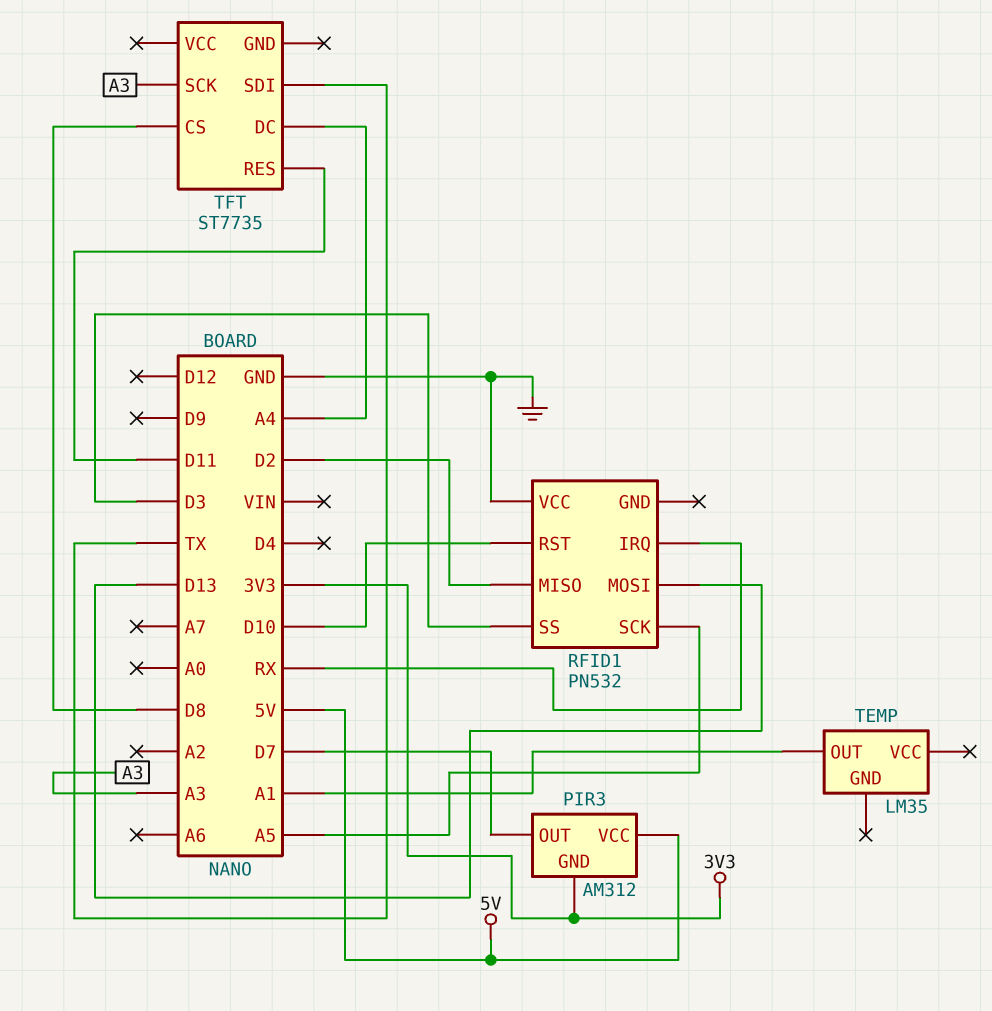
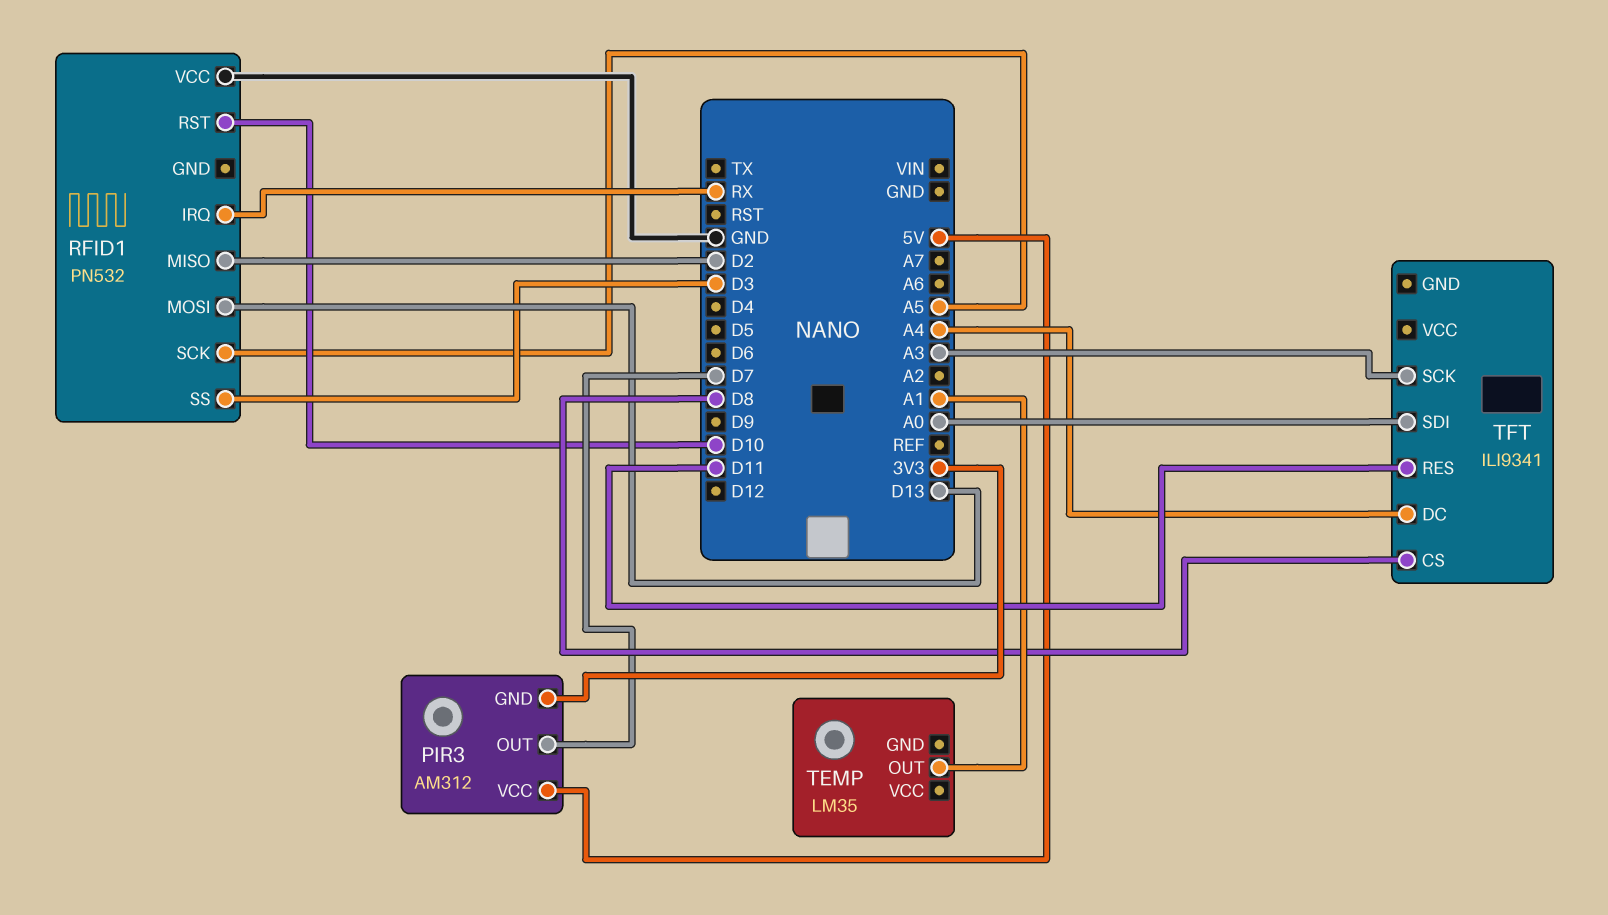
TFT: ST7735 -> ILI9341
TFT pin SDI: TX -> A0

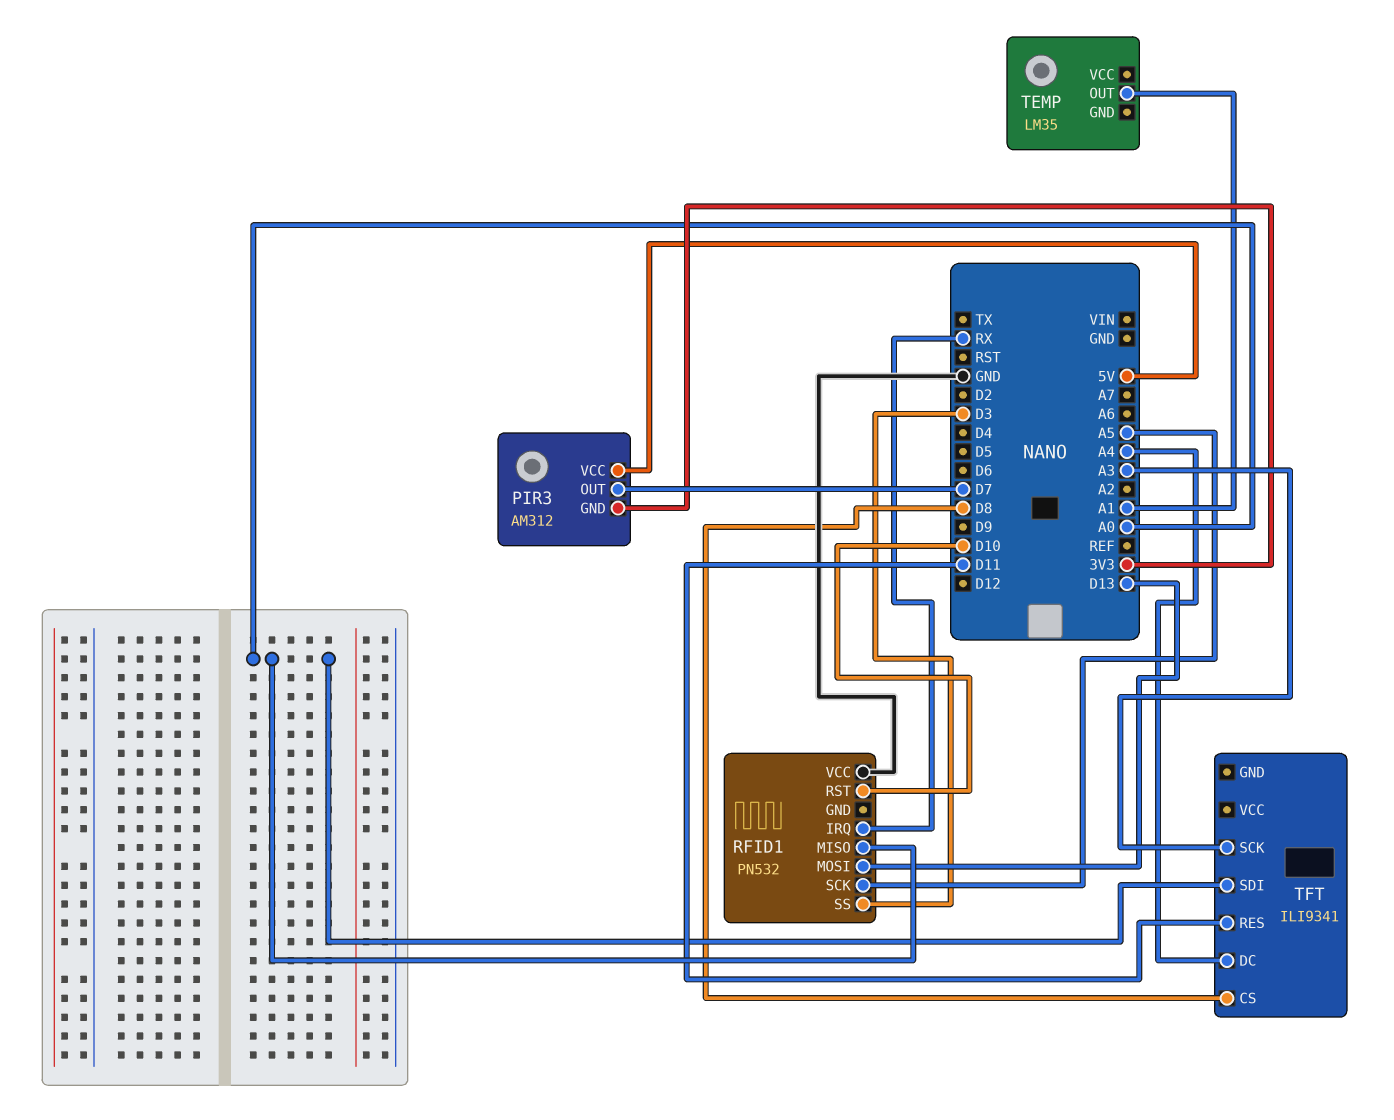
RFID1 pin MISO: D2 -> A0

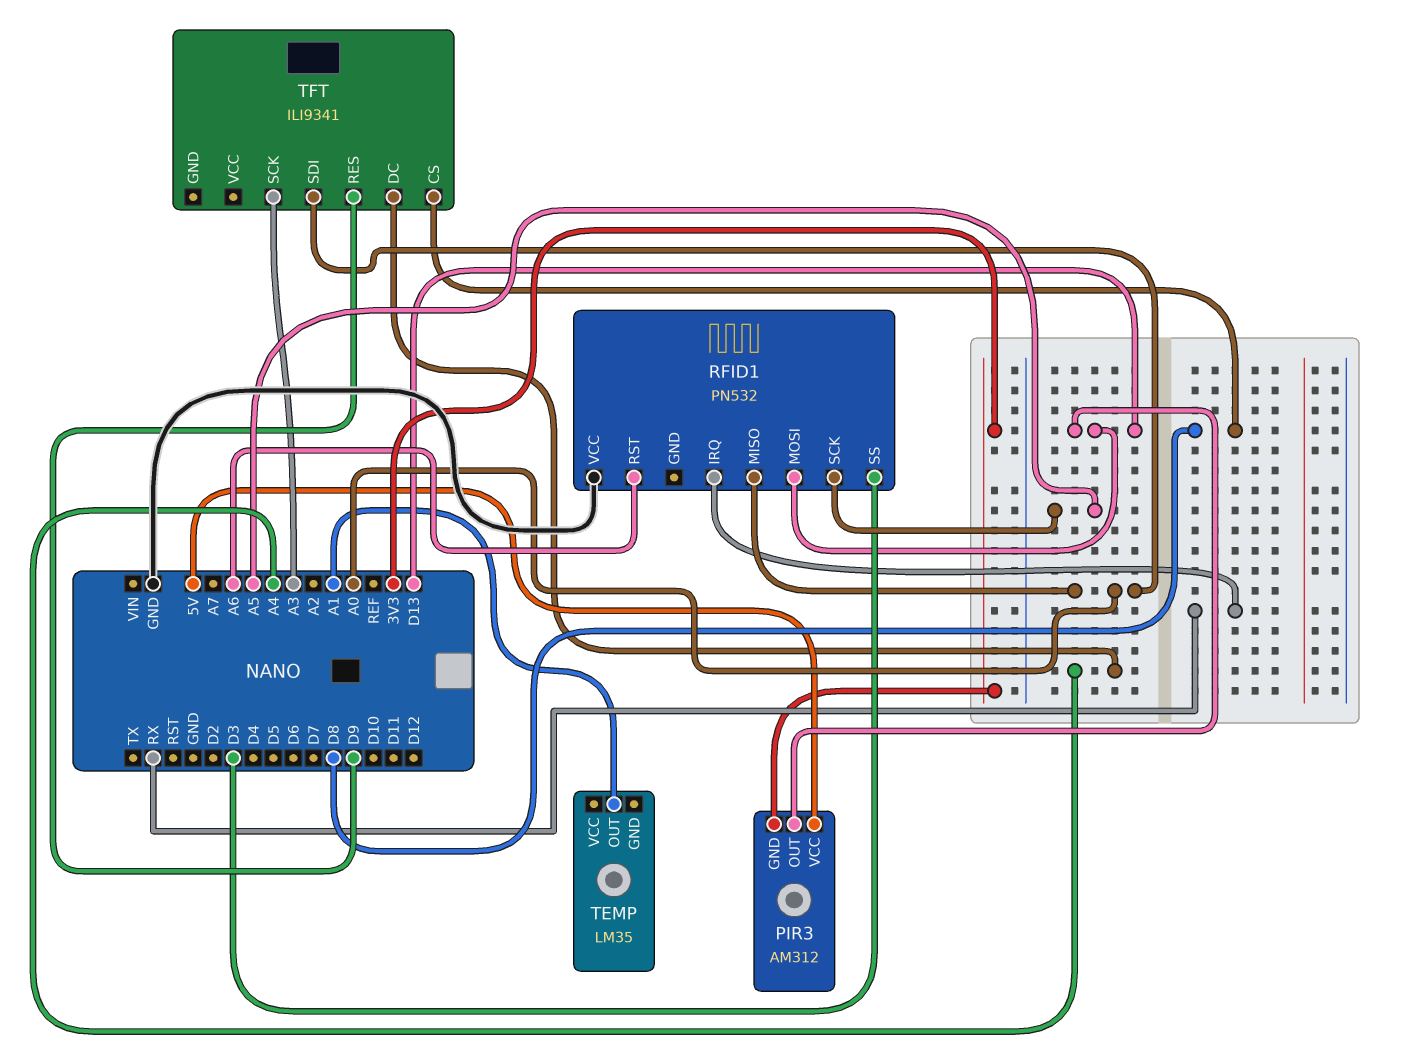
PIR3 pin OUT: D7 -> D13
RFID1 pin RST: D10 -> A6
TFT pin RES: D11 -> D9

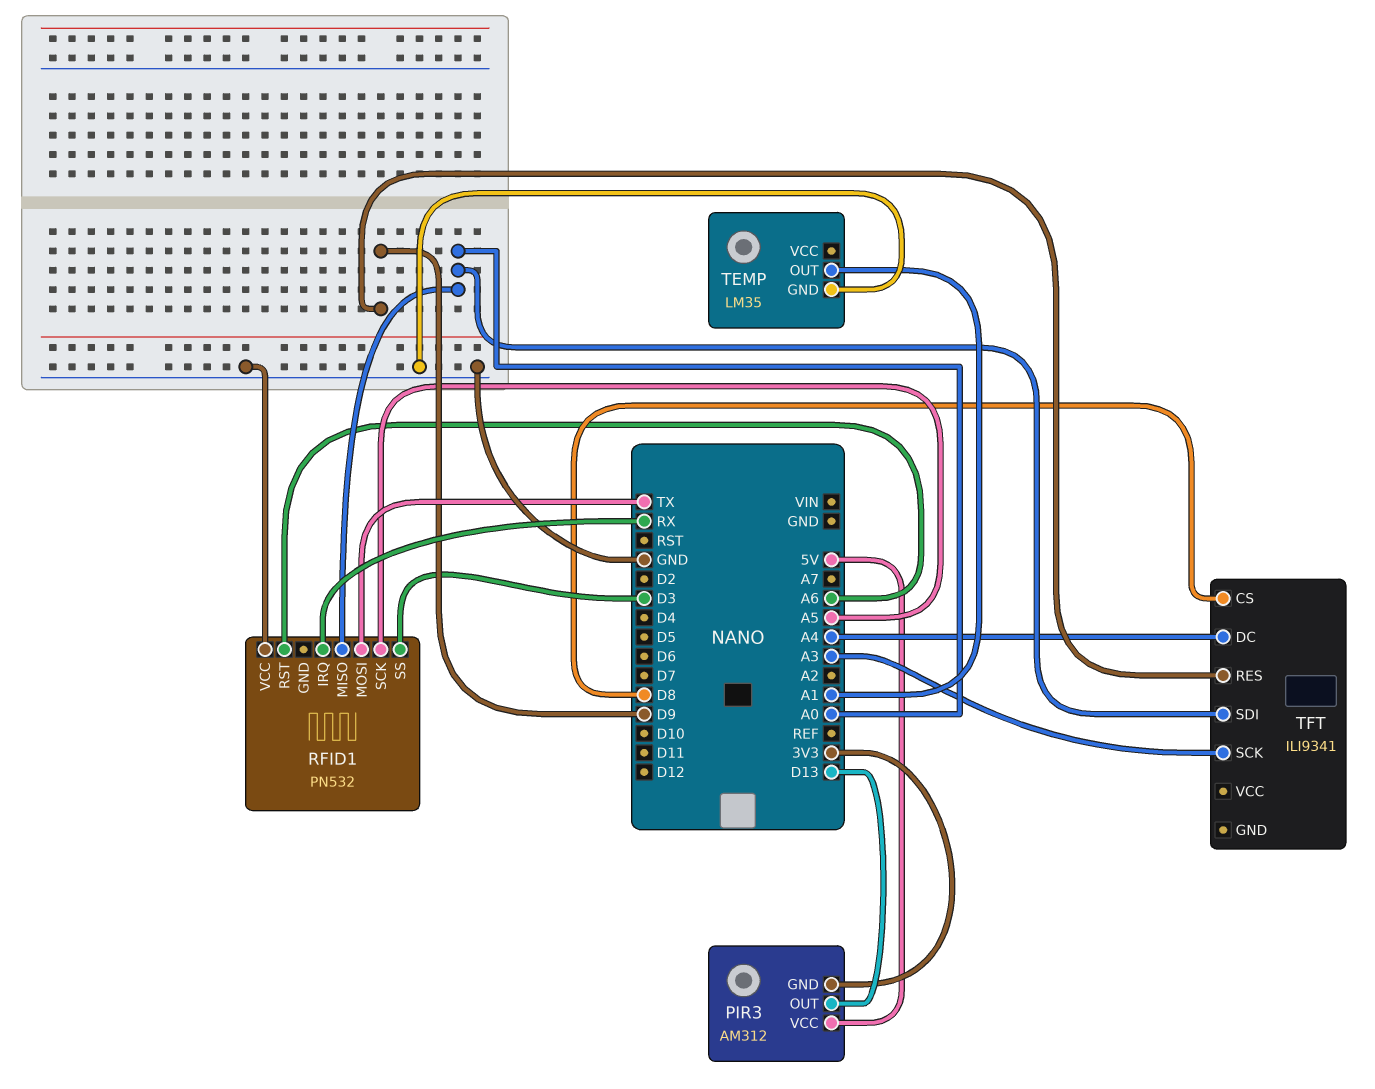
RFID1 pin MOSI: D13 -> TX
TEMP pin GND: none -> GND

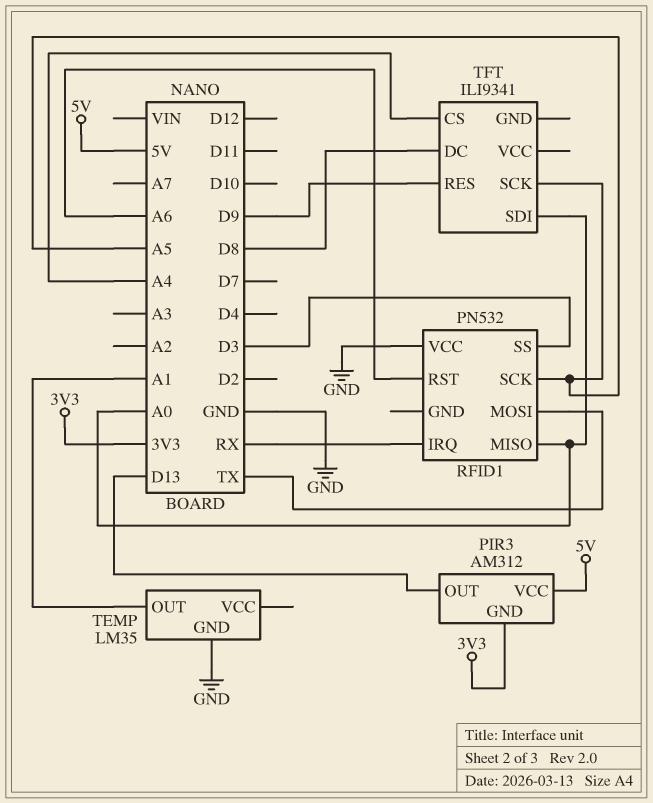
TFT pin CS: D8 -> A4
TFT pin DC: A4 -> D8
TFT pin SCK: A3 -> A5

